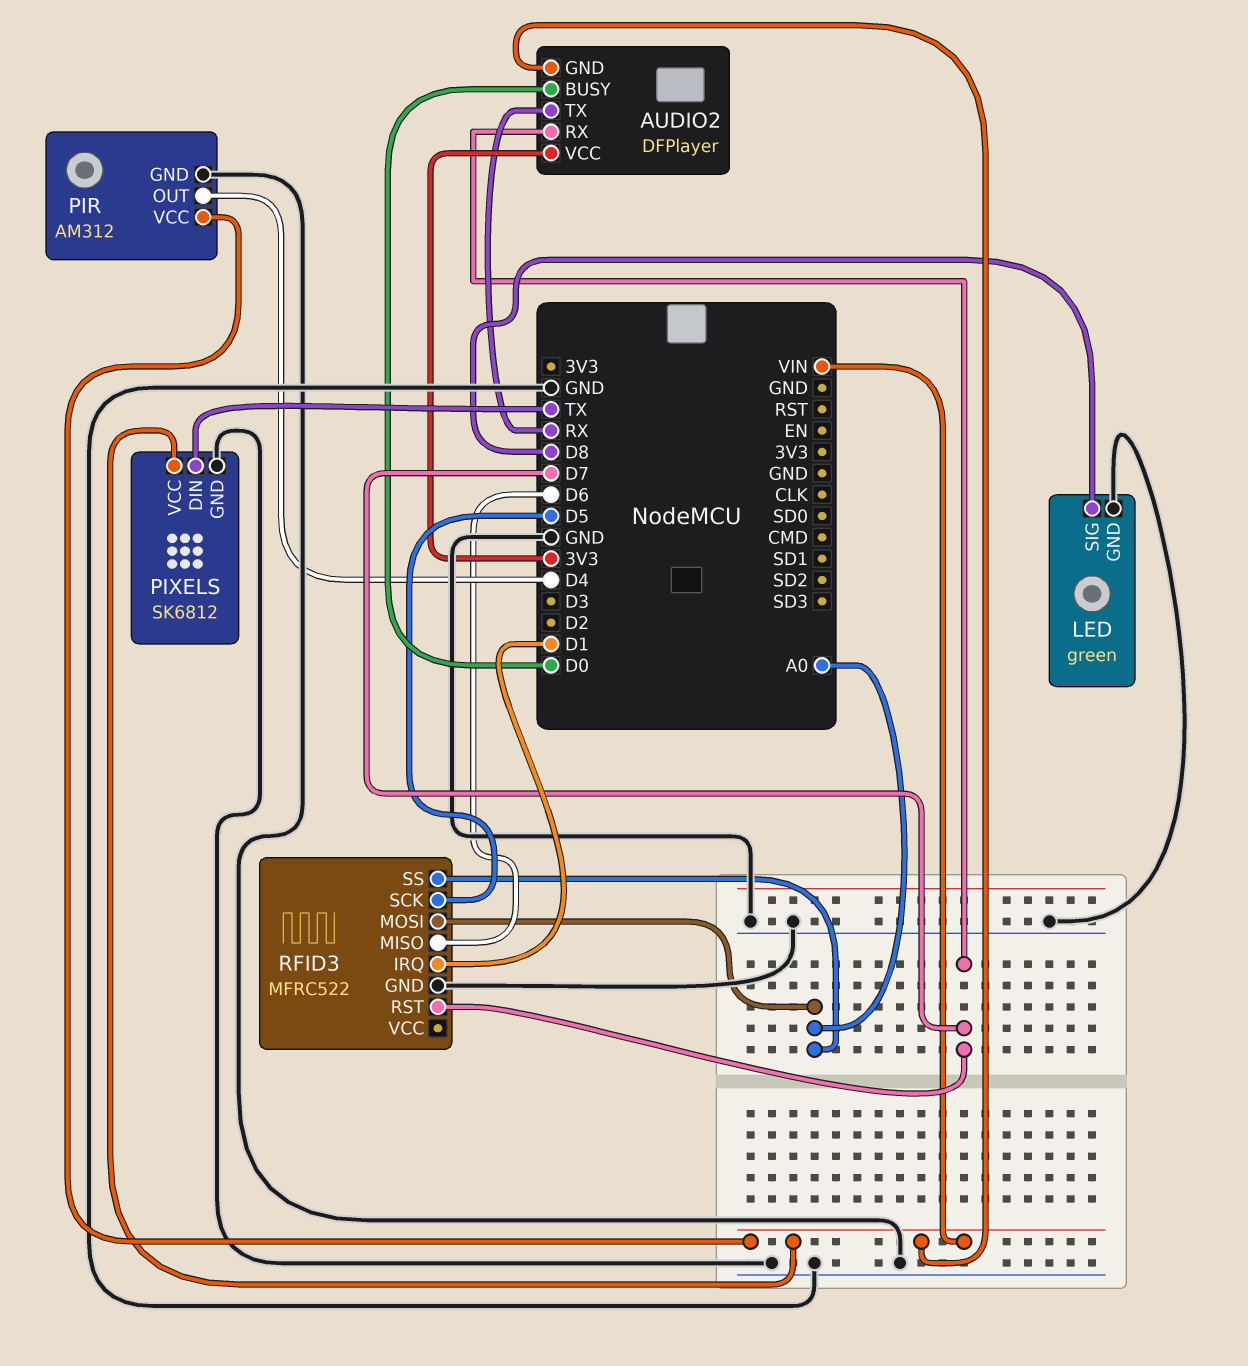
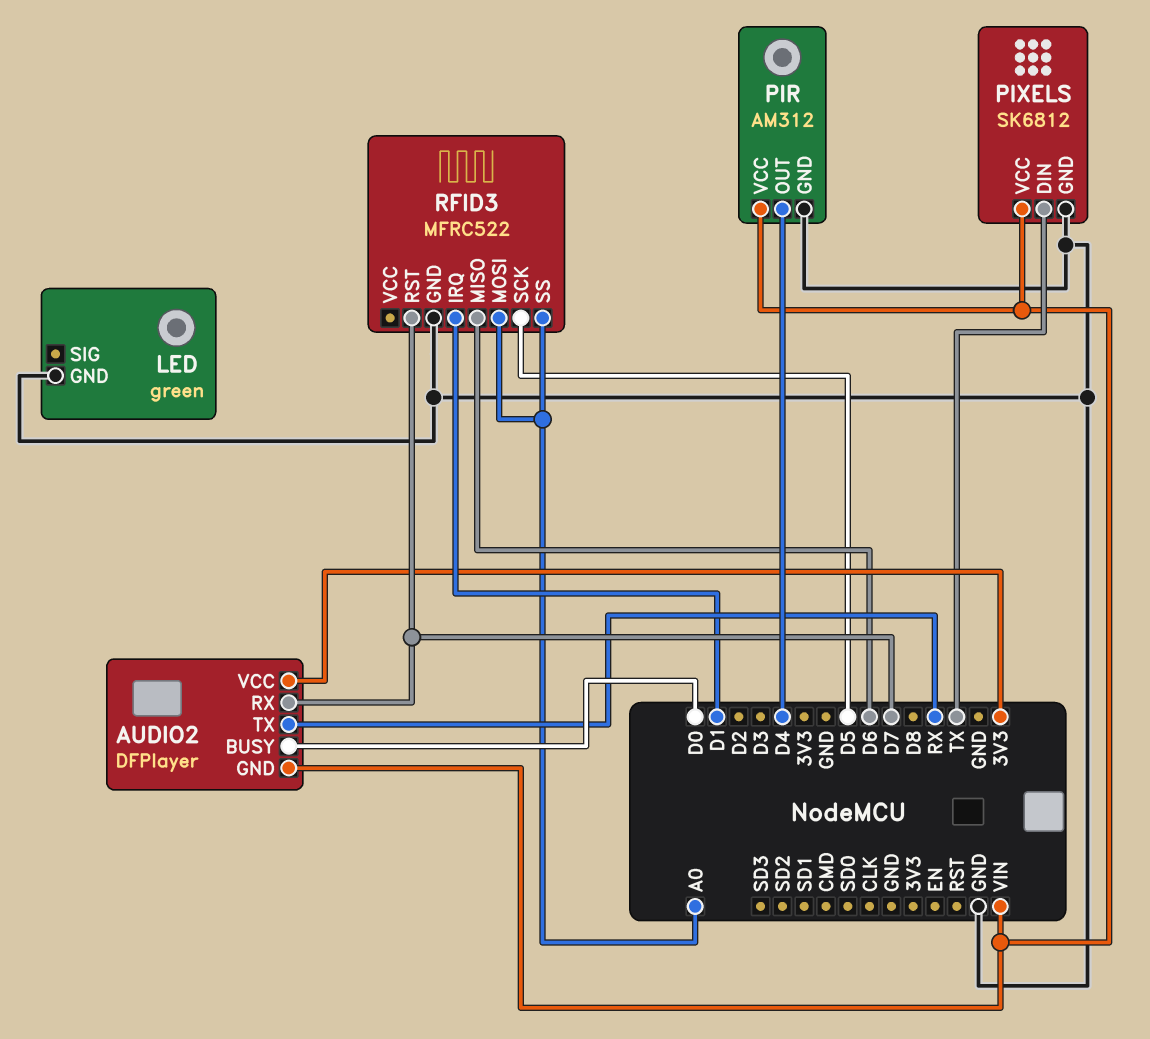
LED pin SIG: D8 -> none

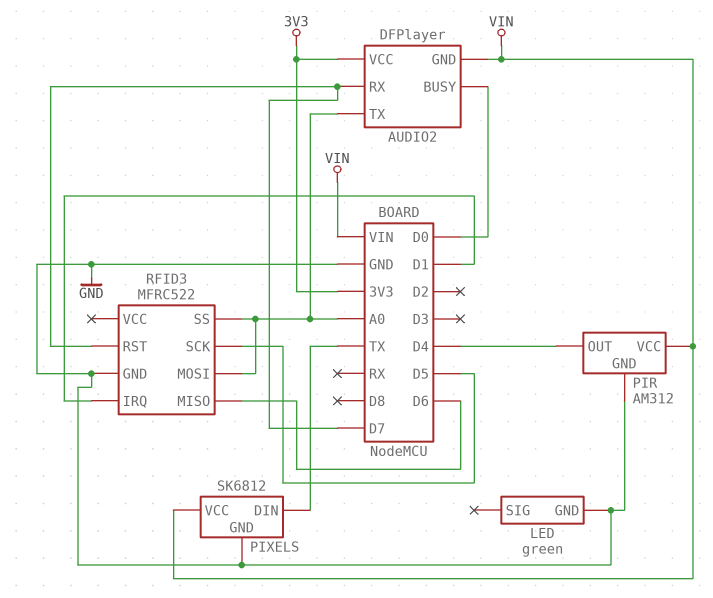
AUDIO2 pin TX: RX -> A0

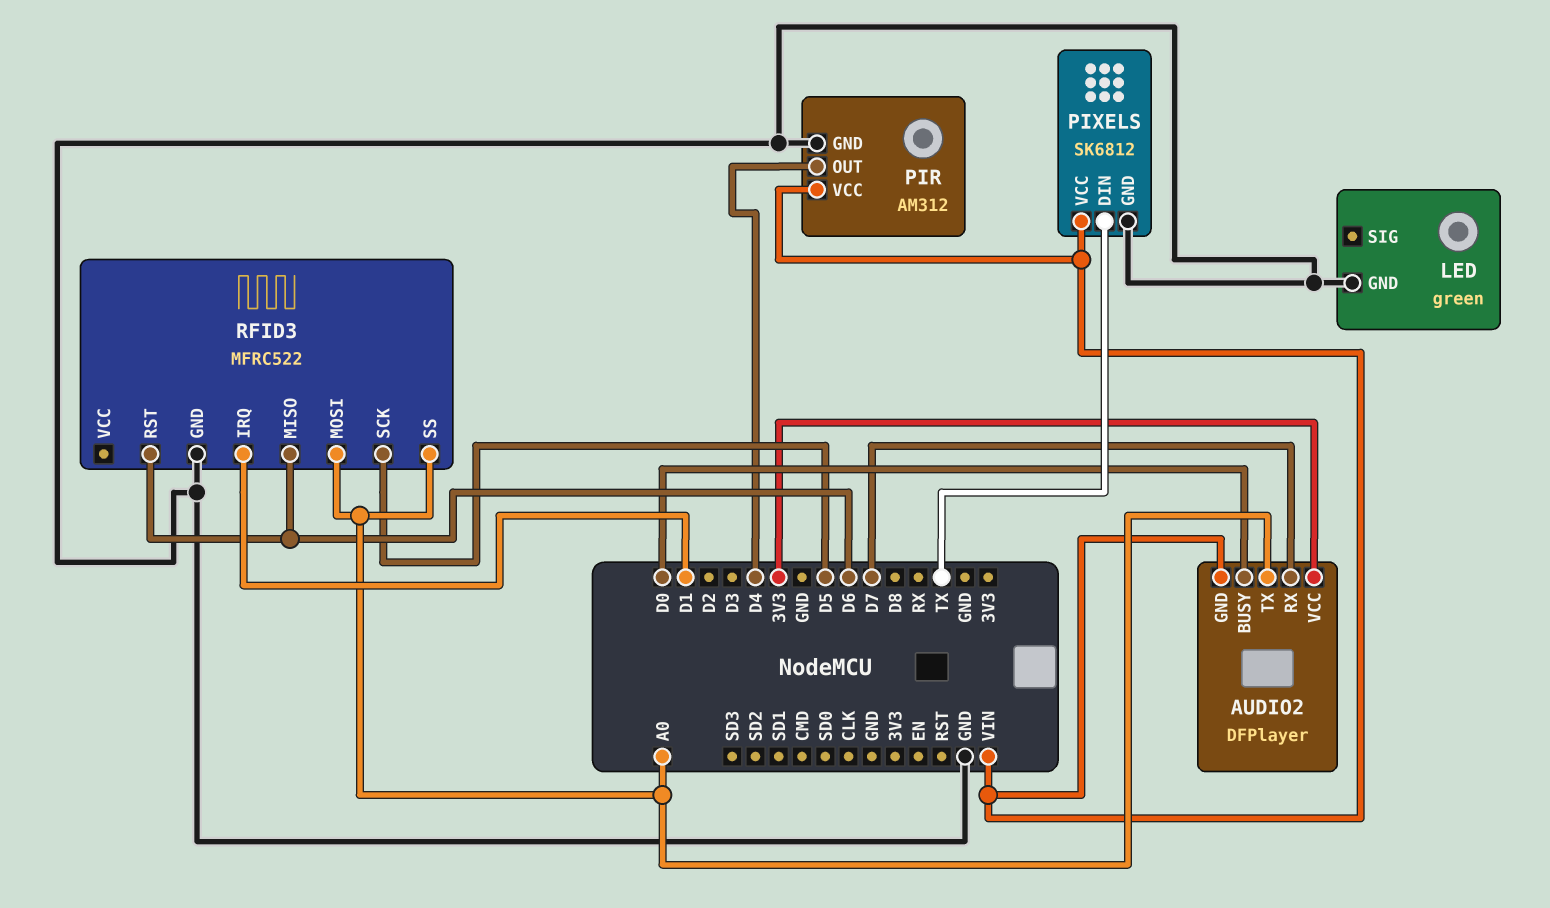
RFID3 pin RST: D7 -> D6

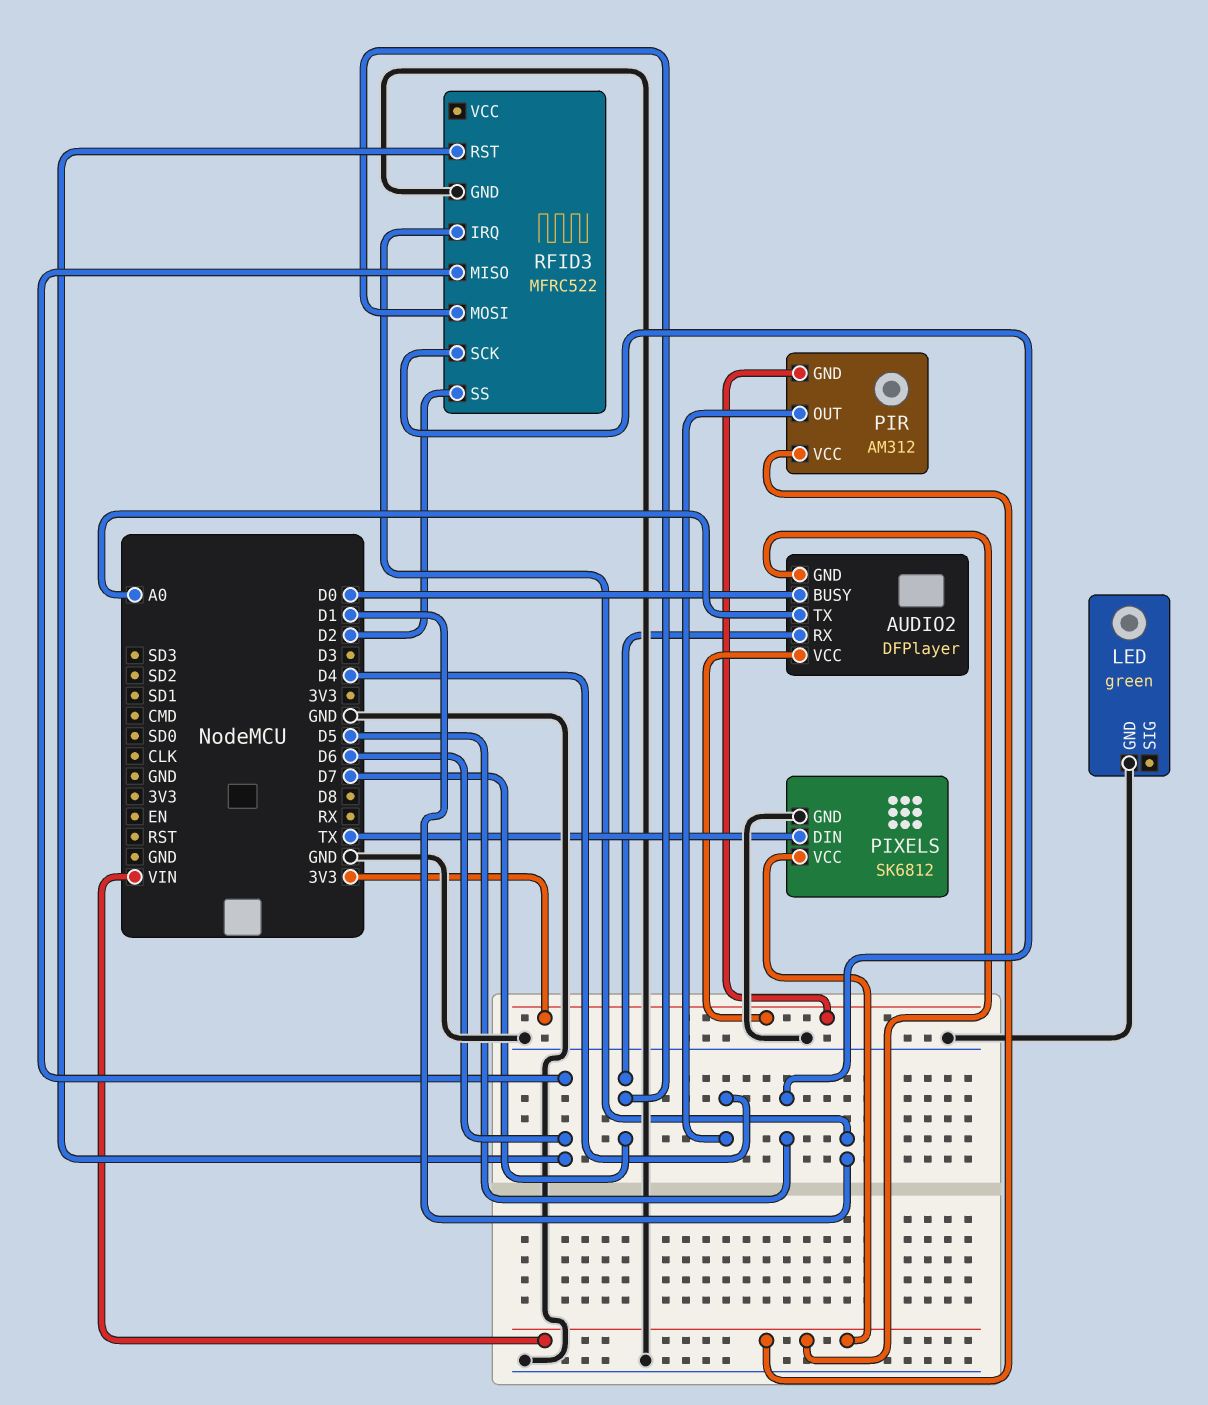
PIR pin GND: GND -> 3V3
RFID3 pin MOSI: A0 -> D7
RFID3 pin SS: A0 -> D2

